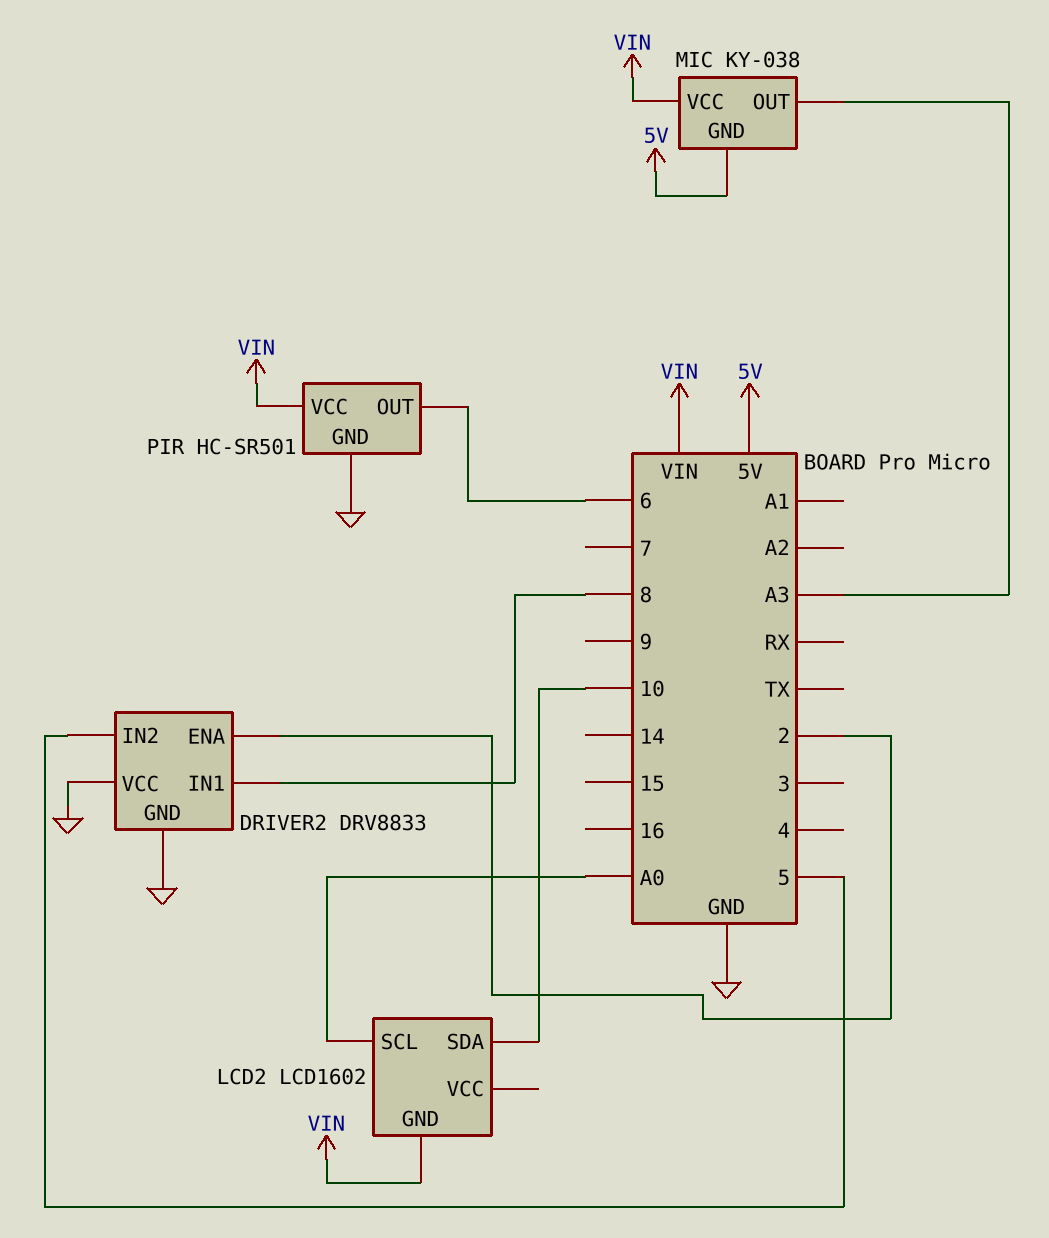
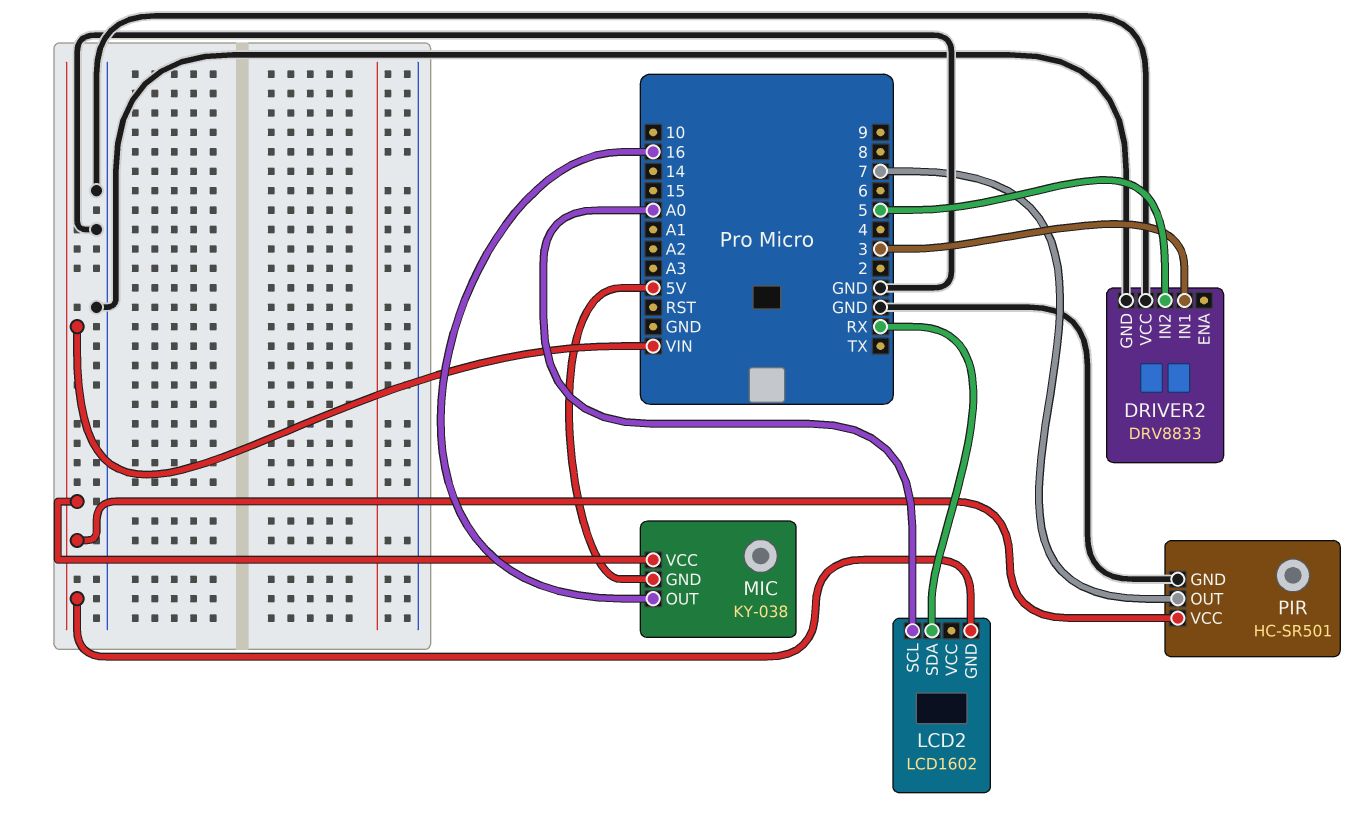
DRIVER2 pin ENA: 2 -> none
DRIVER2 pin IN1: 8 -> 3
LCD2 pin SDA: 10 -> RX
MIC pin OUT: A3 -> 16
PIR pin OUT: 6 -> 7

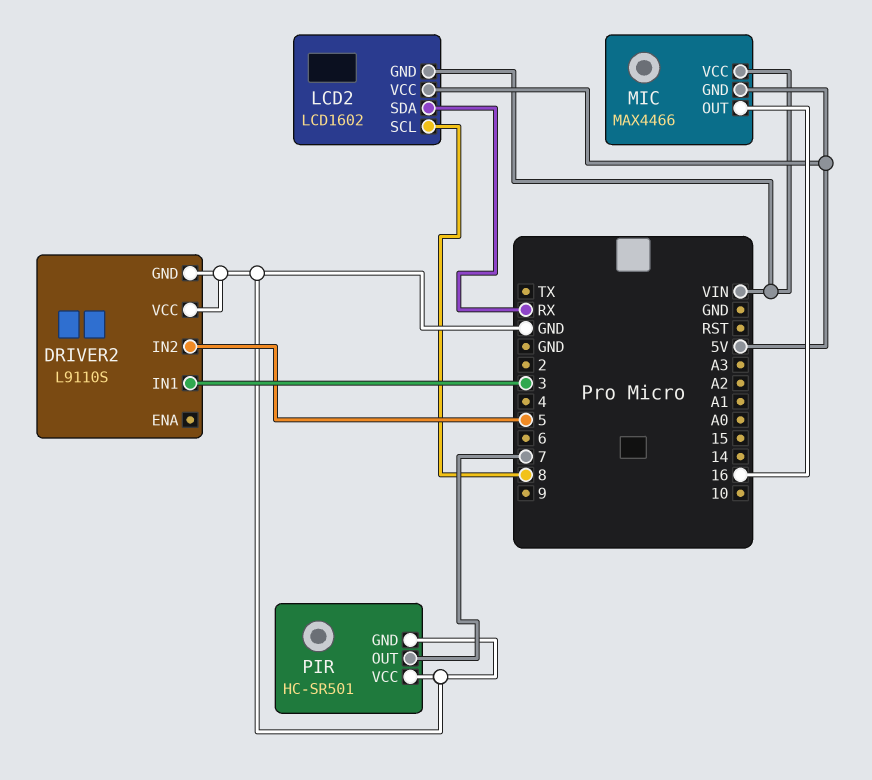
DRIVER2: DRV8833 -> L9110S
LCD2 pin SCL: A0 -> 8
LCD2 pin VCC: none -> 5V
MIC: KY-038 -> MAX4466
PIR pin VCC: VIN -> GND

